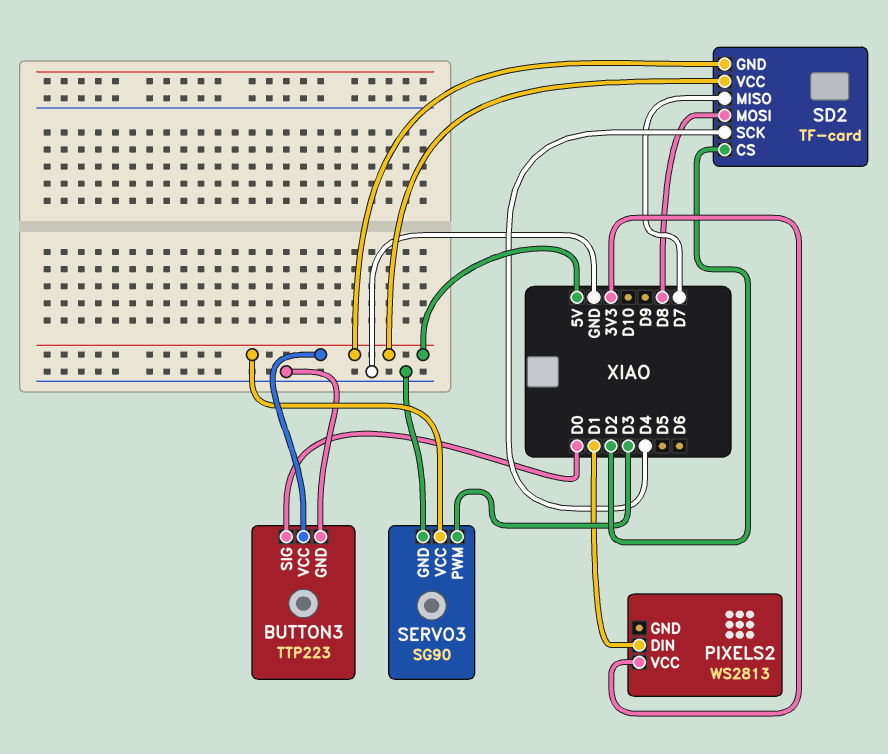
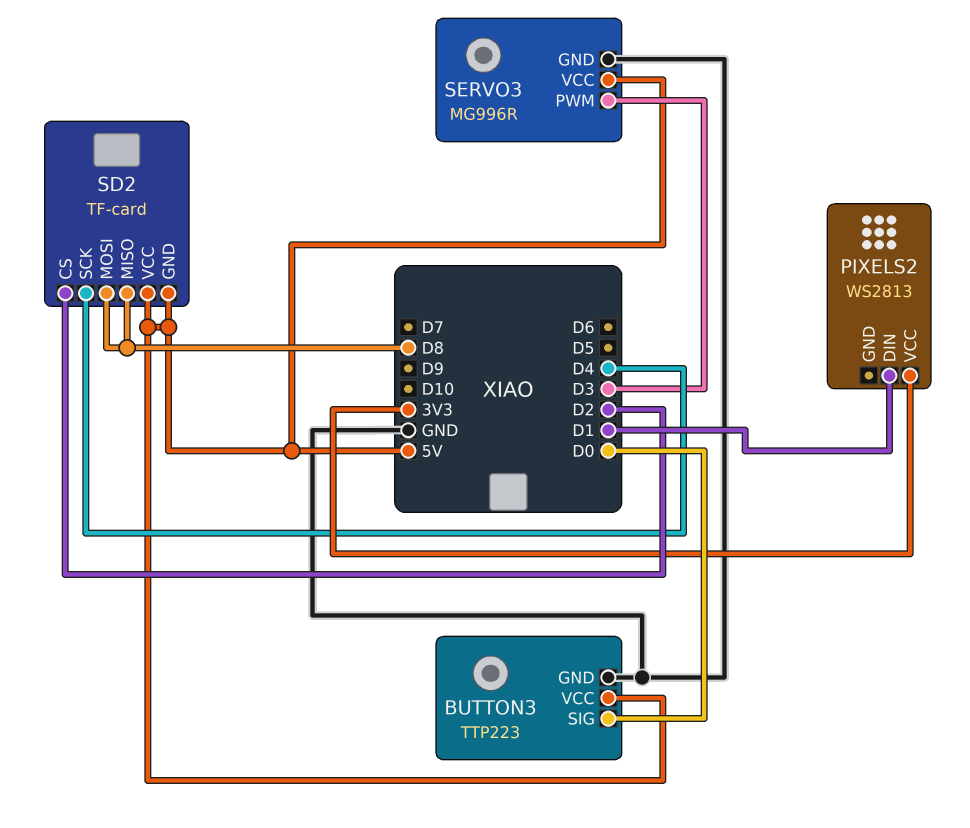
SD2 pin MISO: D7 -> D8
SERVO3: SG90 -> MG996R

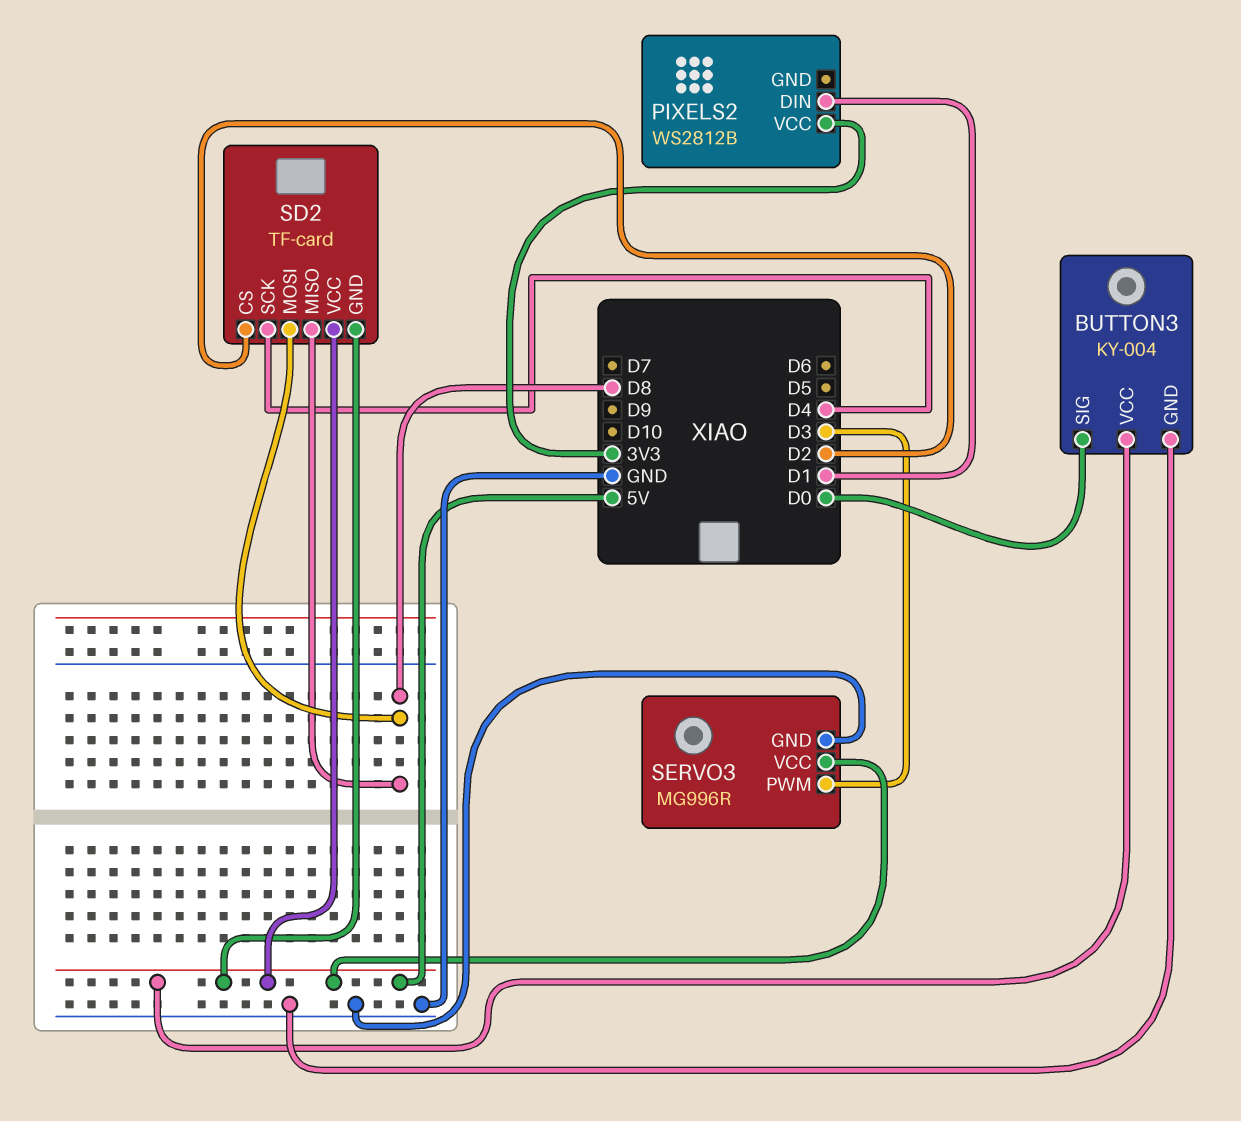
BUTTON3: TTP223 -> KY-004
PIXELS2: WS2813 -> WS2812B

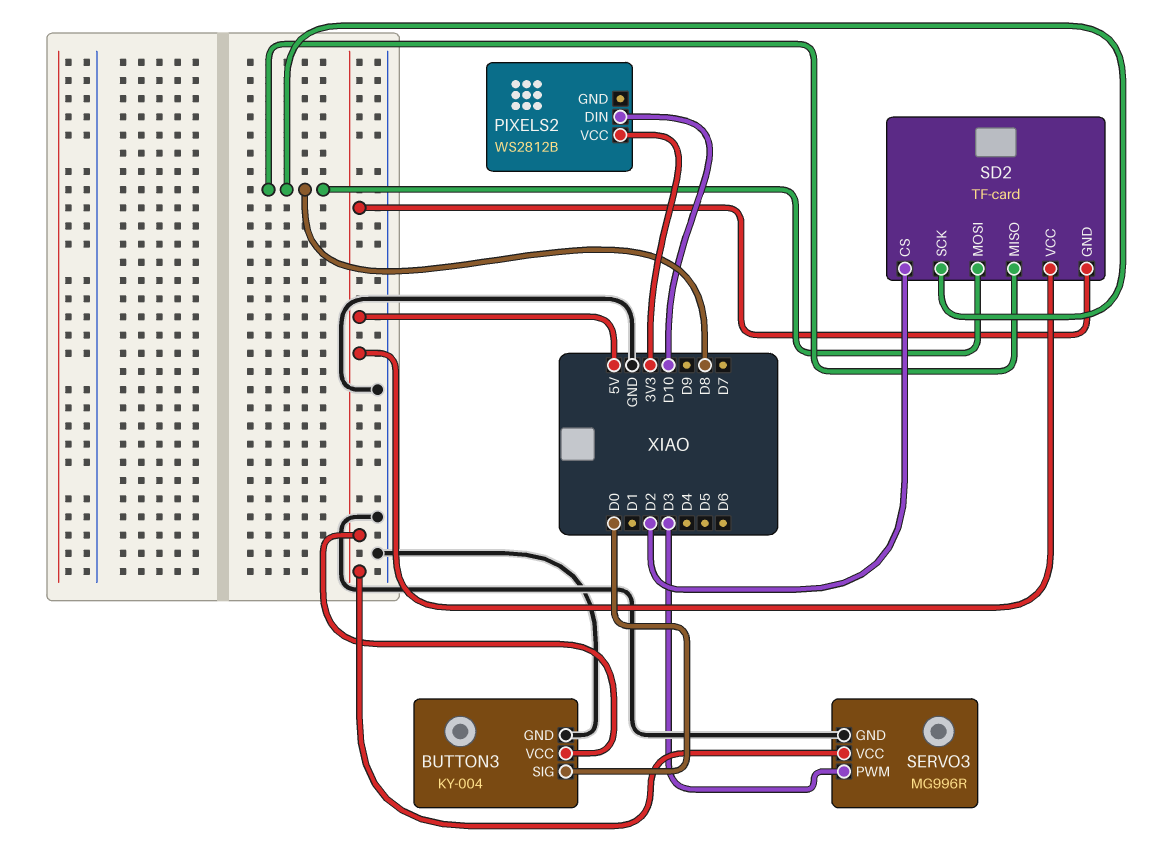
PIXELS2 pin DIN: D1 -> D10
SD2 pin SCK: D4 -> D8

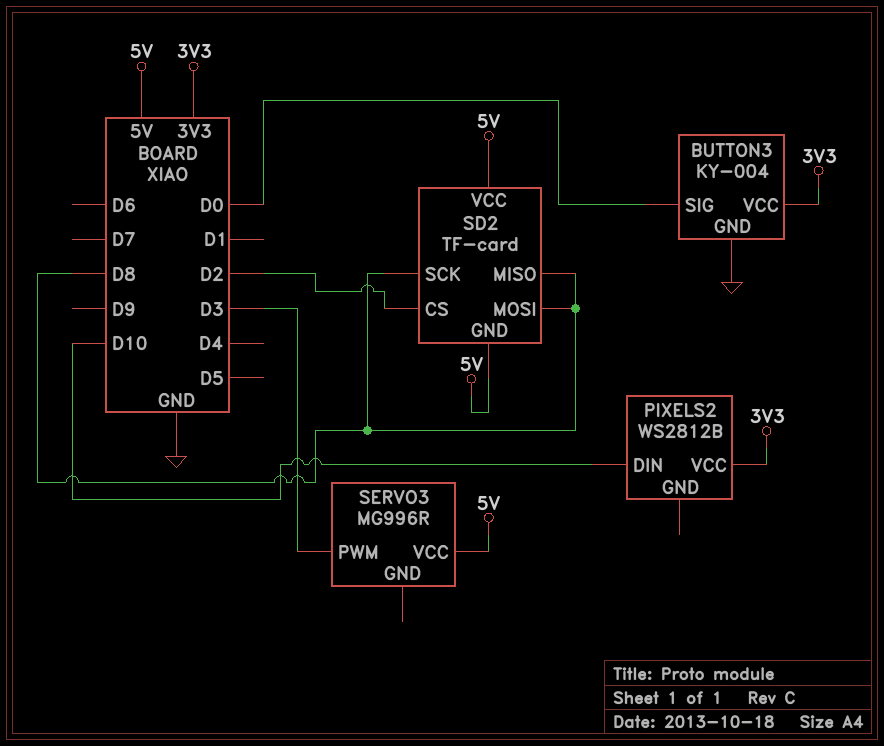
BUTTON3 pin VCC: 5V -> 3V3
SERVO3 pin GND: GND -> none

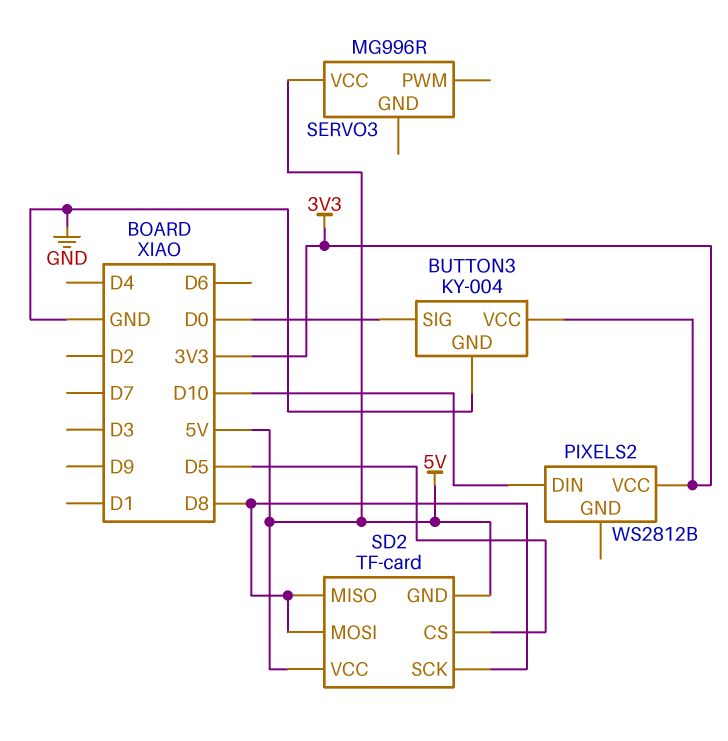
SD2 pin CS: D2 -> D5
SERVO3 pin PWM: D3 -> none

